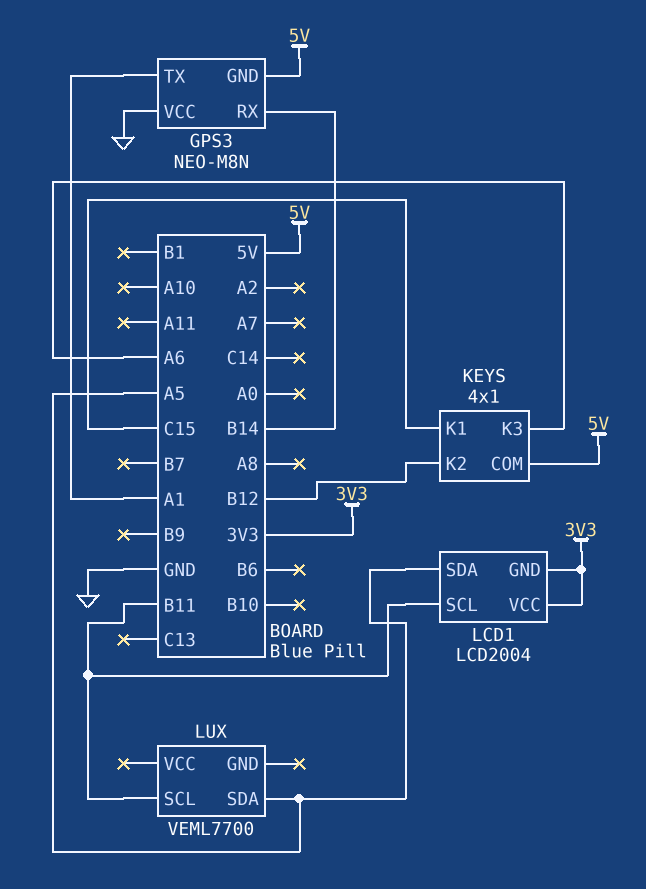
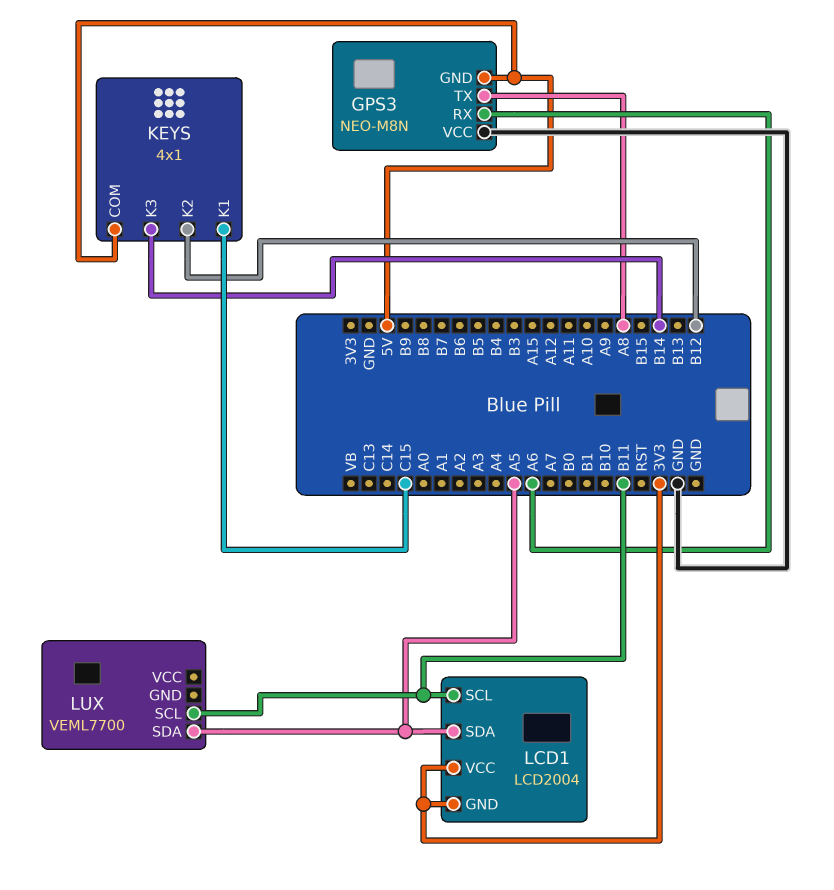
GPS3 pin RX: B14 -> A6
GPS3 pin TX: A1 -> A8
KEYS pin K3: A6 -> B14

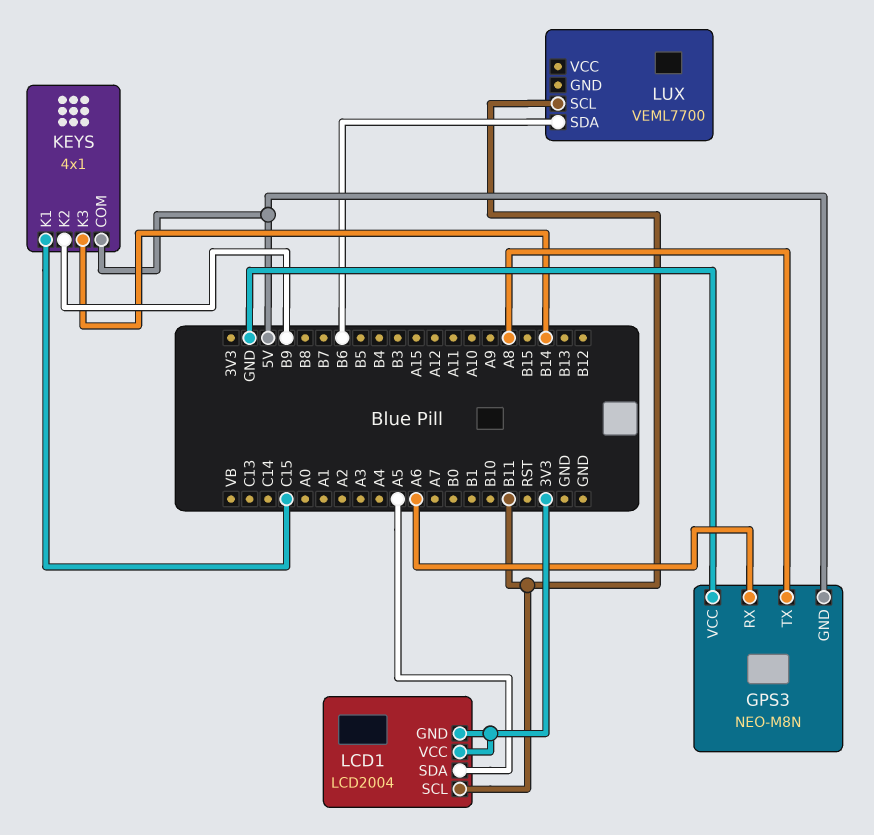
KEYS pin K2: B12 -> B9
LUX pin SDA: A5 -> B6

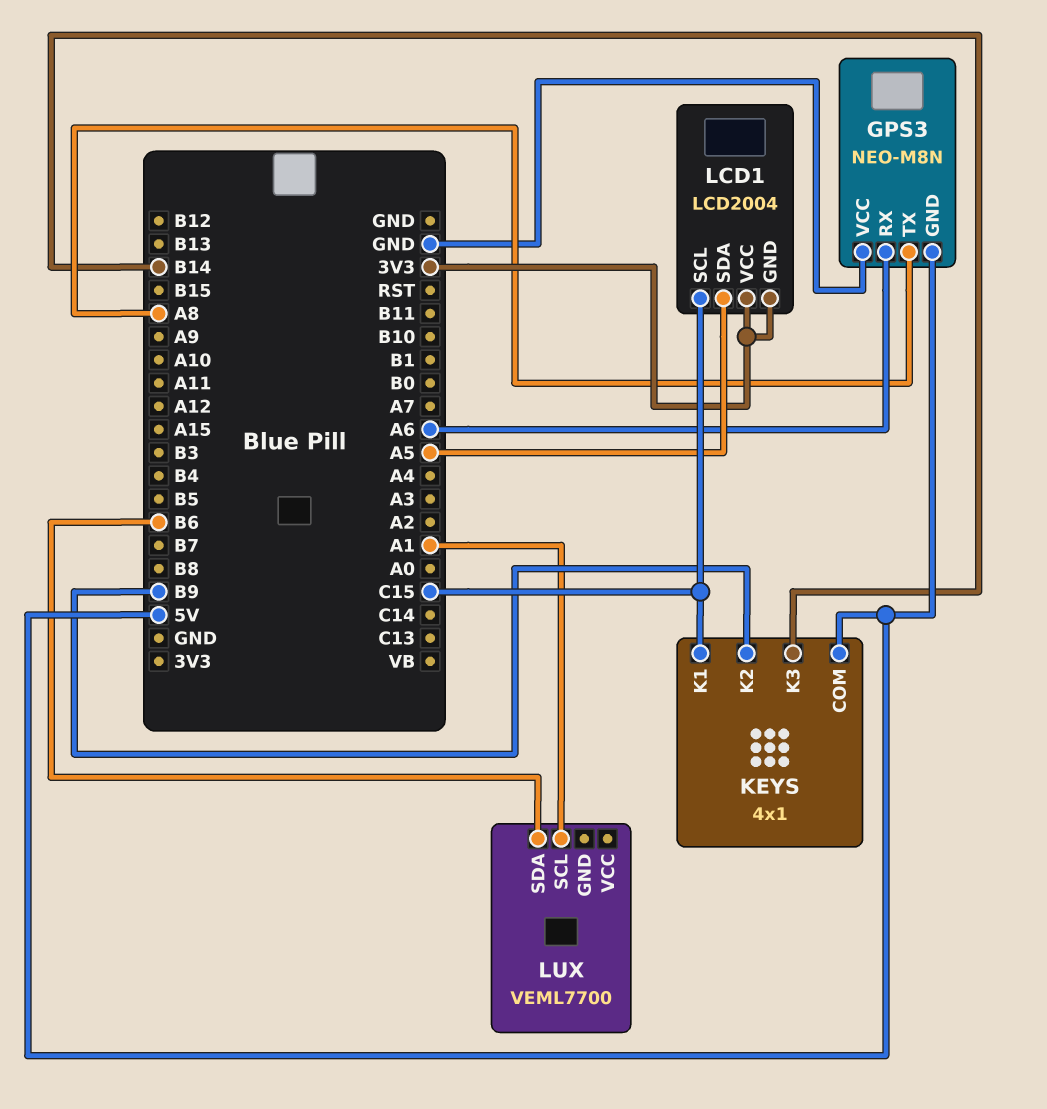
LCD1 pin SCL: B11 -> C15
LUX pin SCL: B11 -> A1

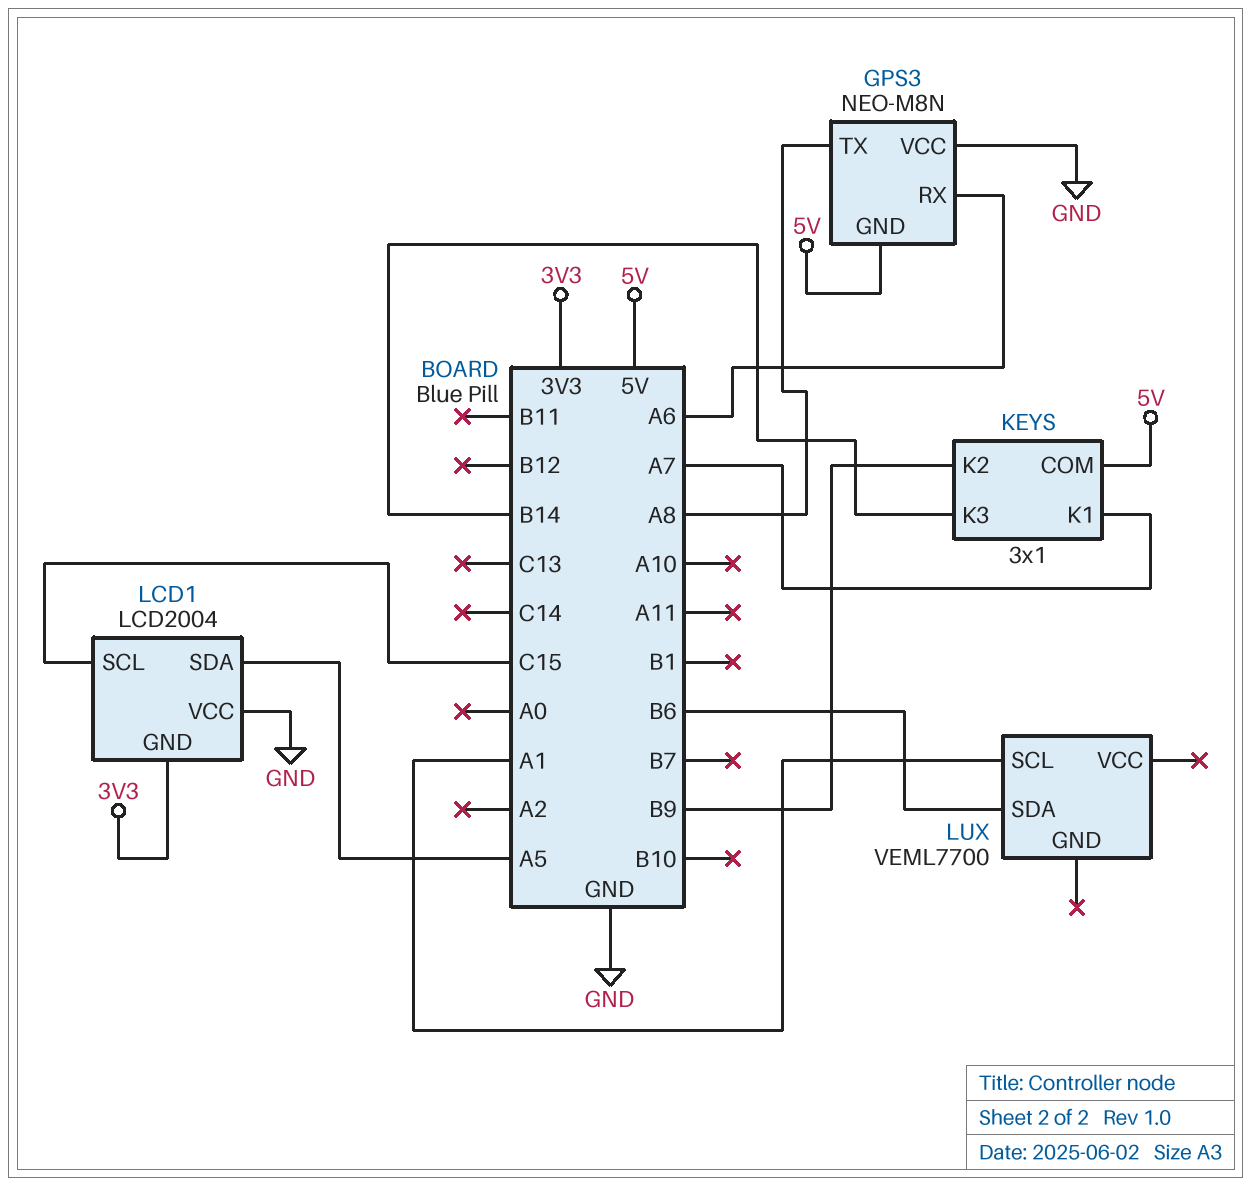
KEYS: 4x1 -> 3x1
KEYS pin K1: C15 -> A7
LCD1 pin VCC: 3V3 -> GND

